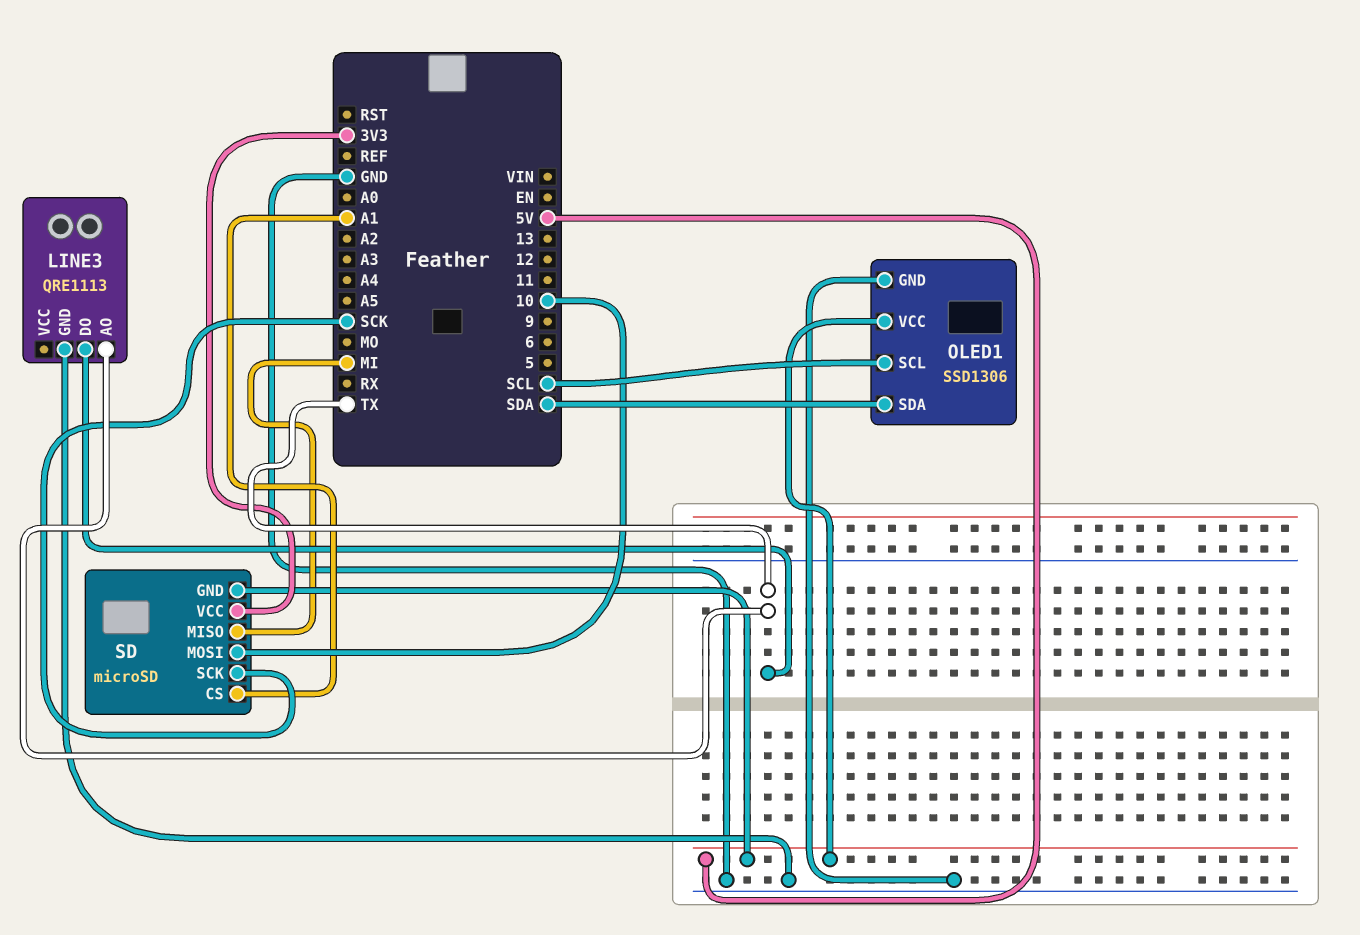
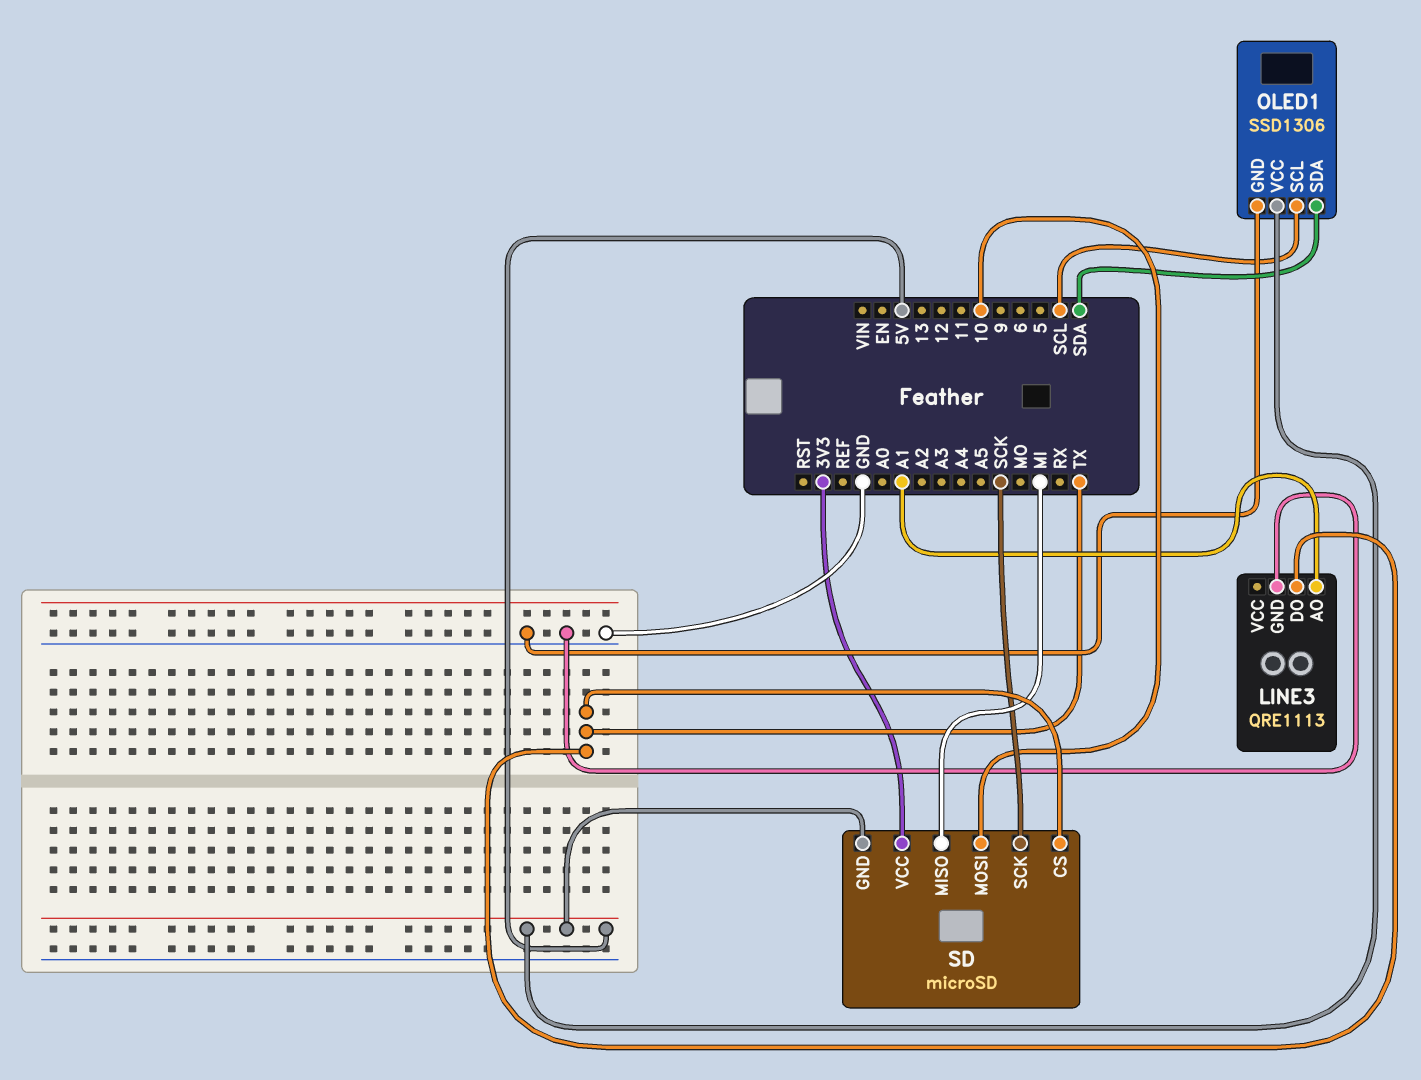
LINE3 pin AO: TX -> A1
SD pin CS: A1 -> TX

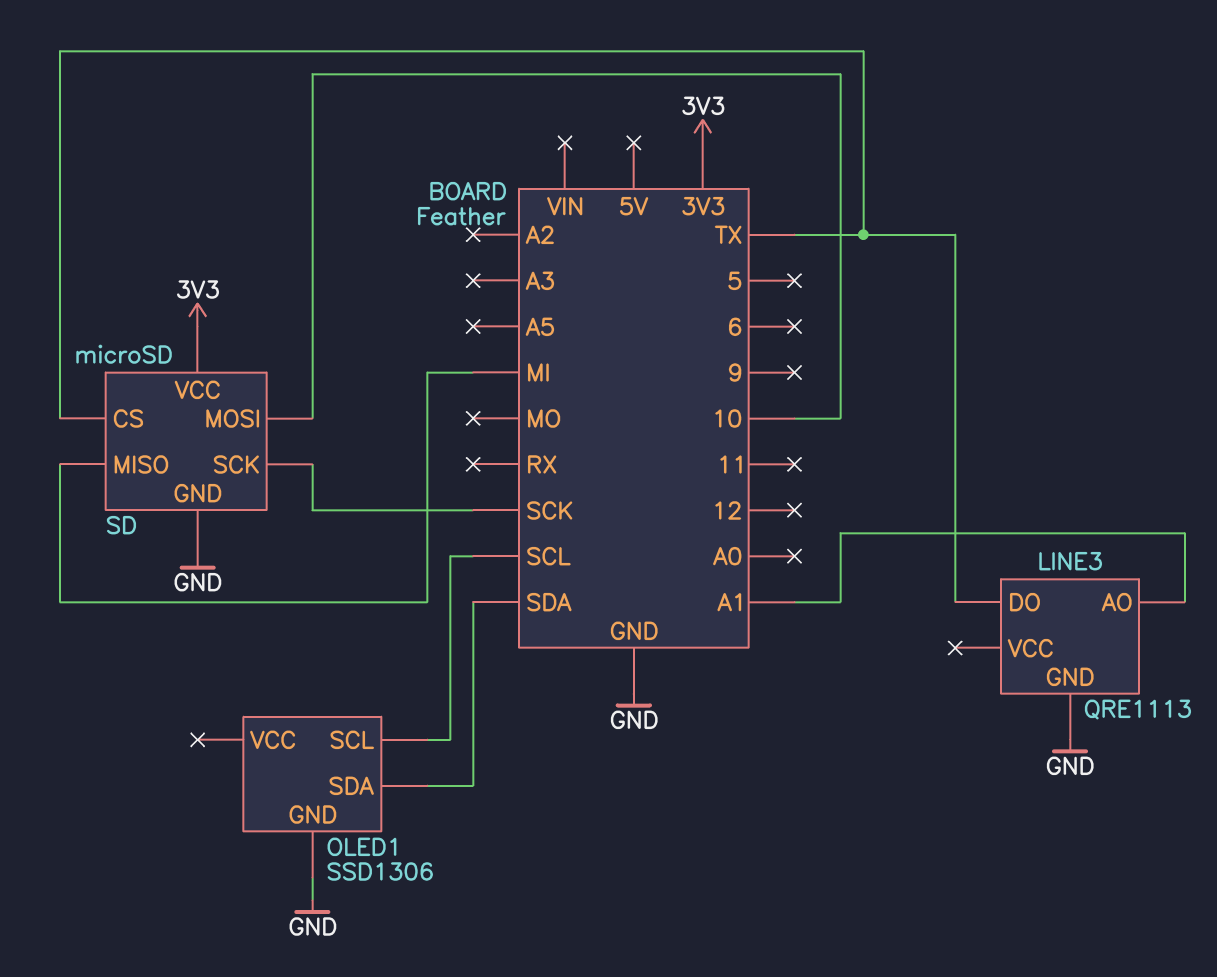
OLED1 pin VCC: 5V -> none
SD pin GND: 5V -> GND

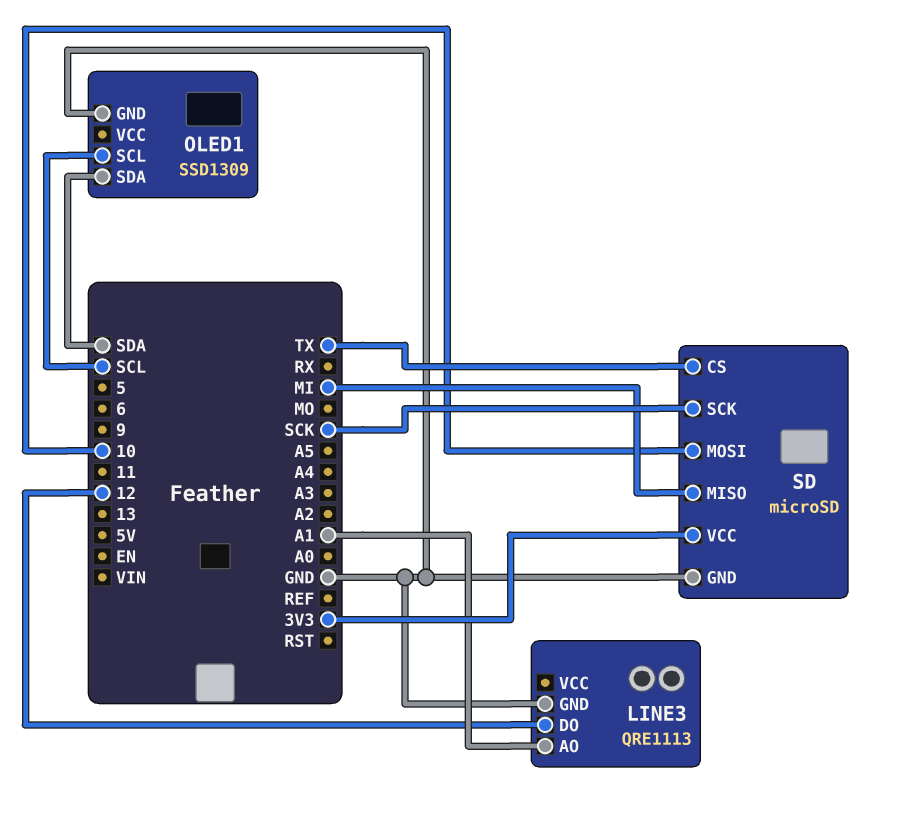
LINE3 pin DO: TX -> 12
OLED1: SSD1306 -> SSD1309

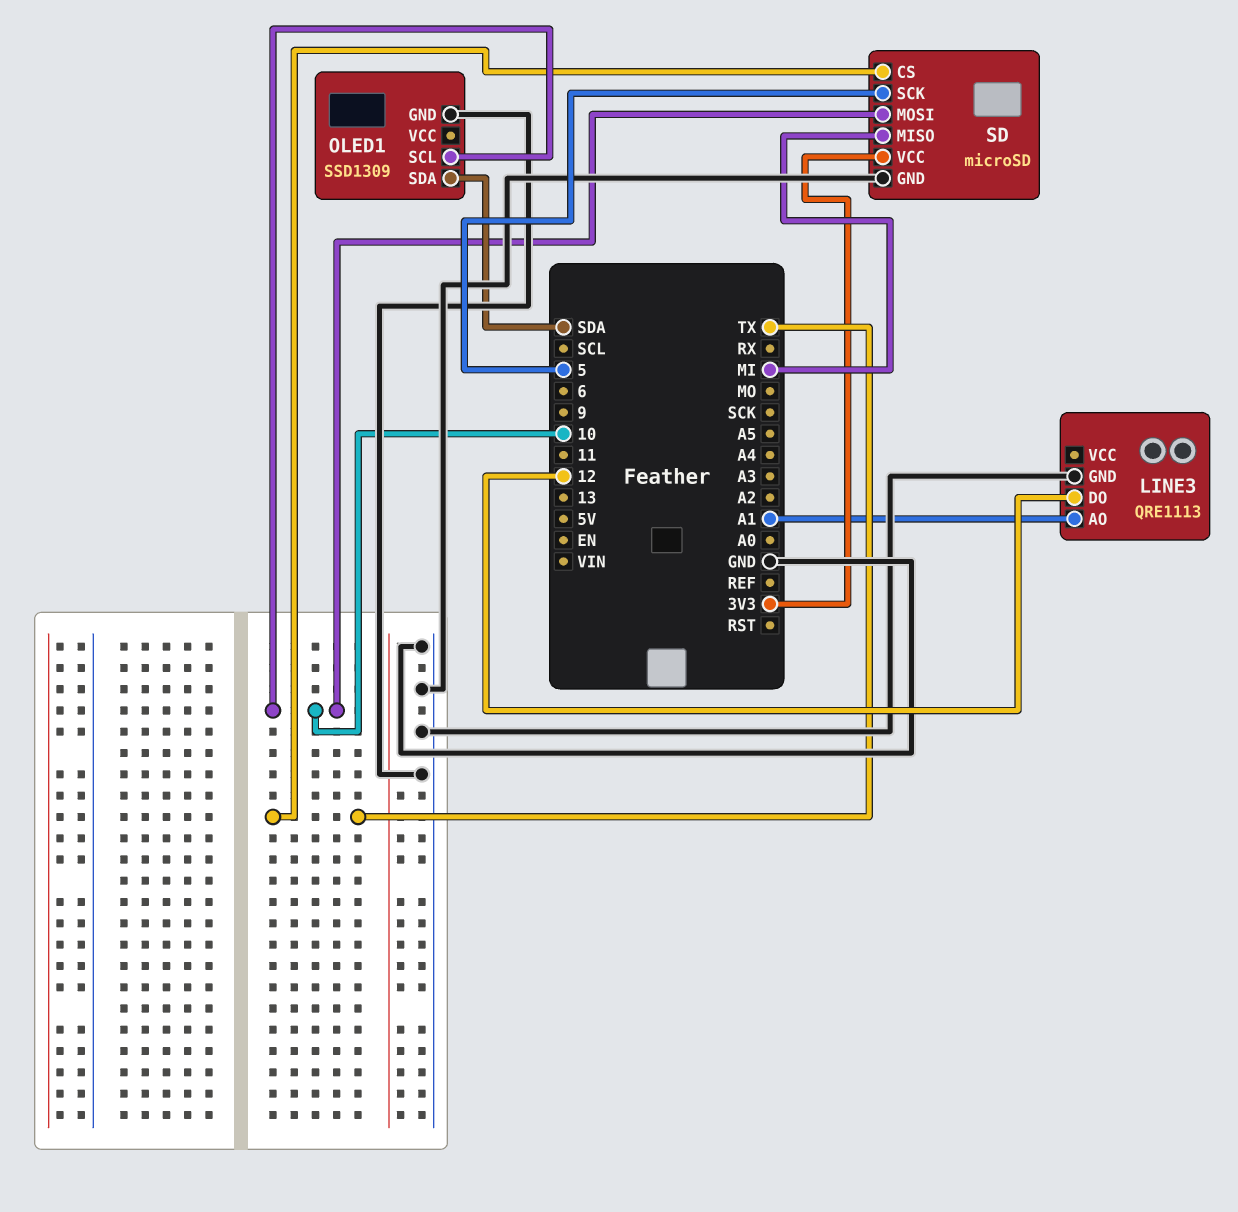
OLED1 pin SCL: SCL -> 10
SD pin SCK: SCK -> 5

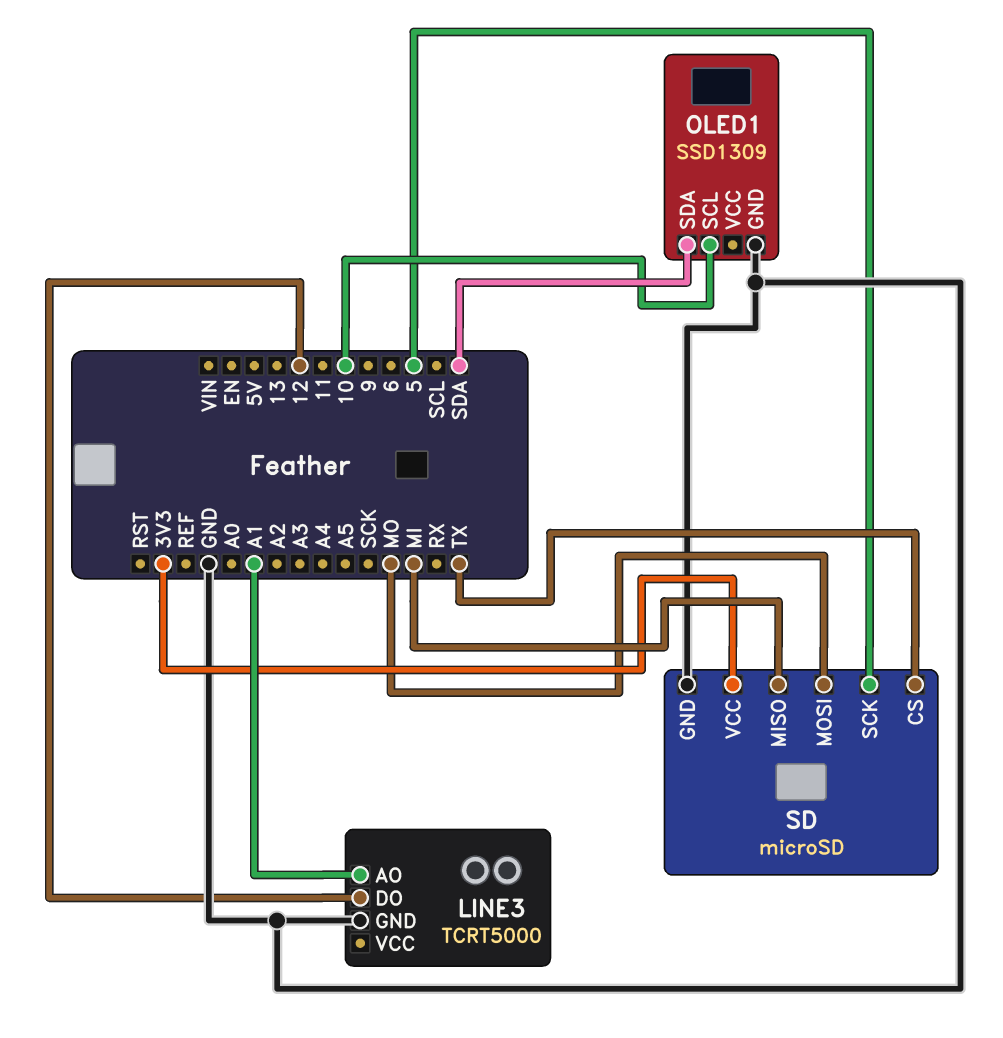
LINE3: QRE1113 -> TCRT5000
SD pin MOSI: 10 -> MO

